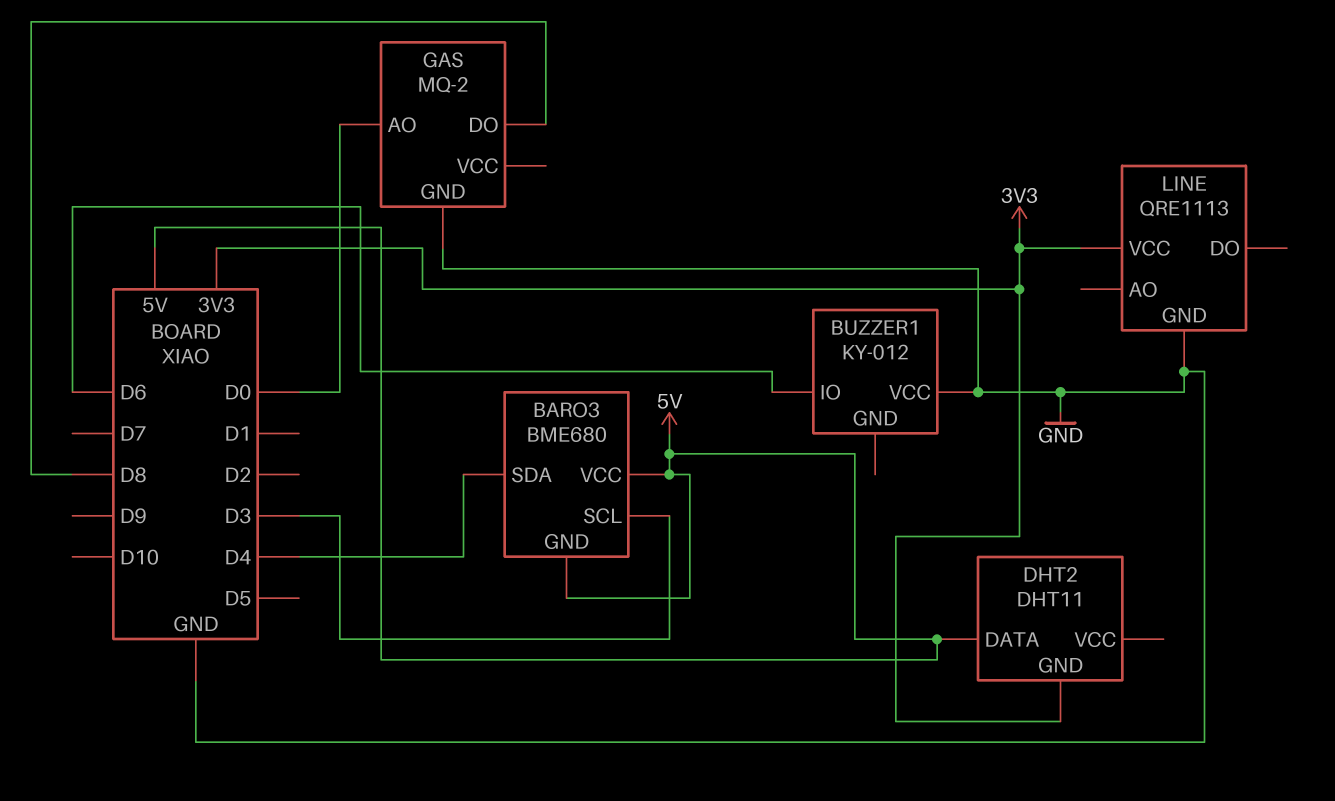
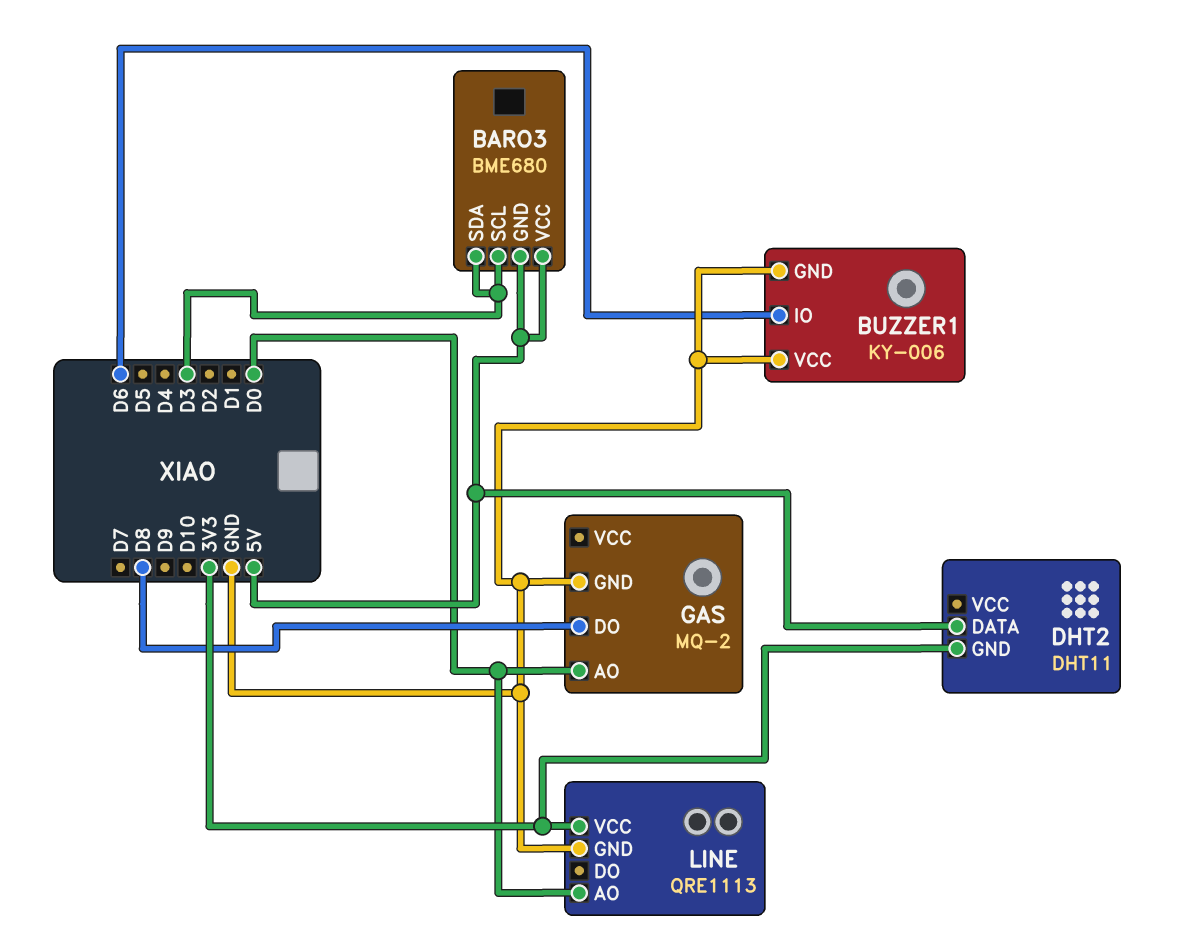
BARO3 pin SDA: D4 -> D3
BUZZER1: KY-012 -> KY-006
BUZZER1 pin GND: none -> GND
LINE pin AO: none -> D0

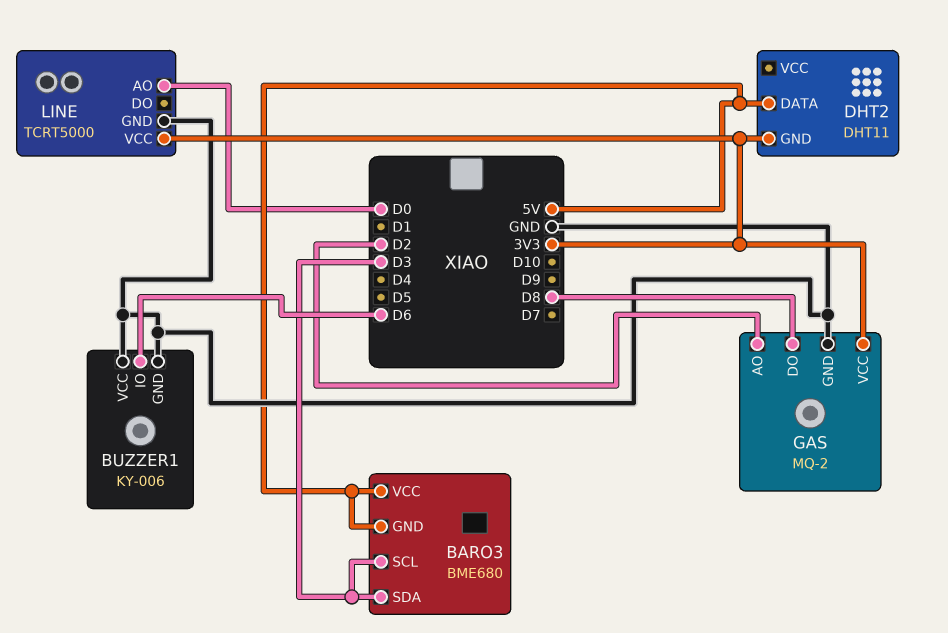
GAS pin AO: D0 -> D2
GAS pin VCC: none -> 3V3
LINE: QRE1113 -> TCRT5000

